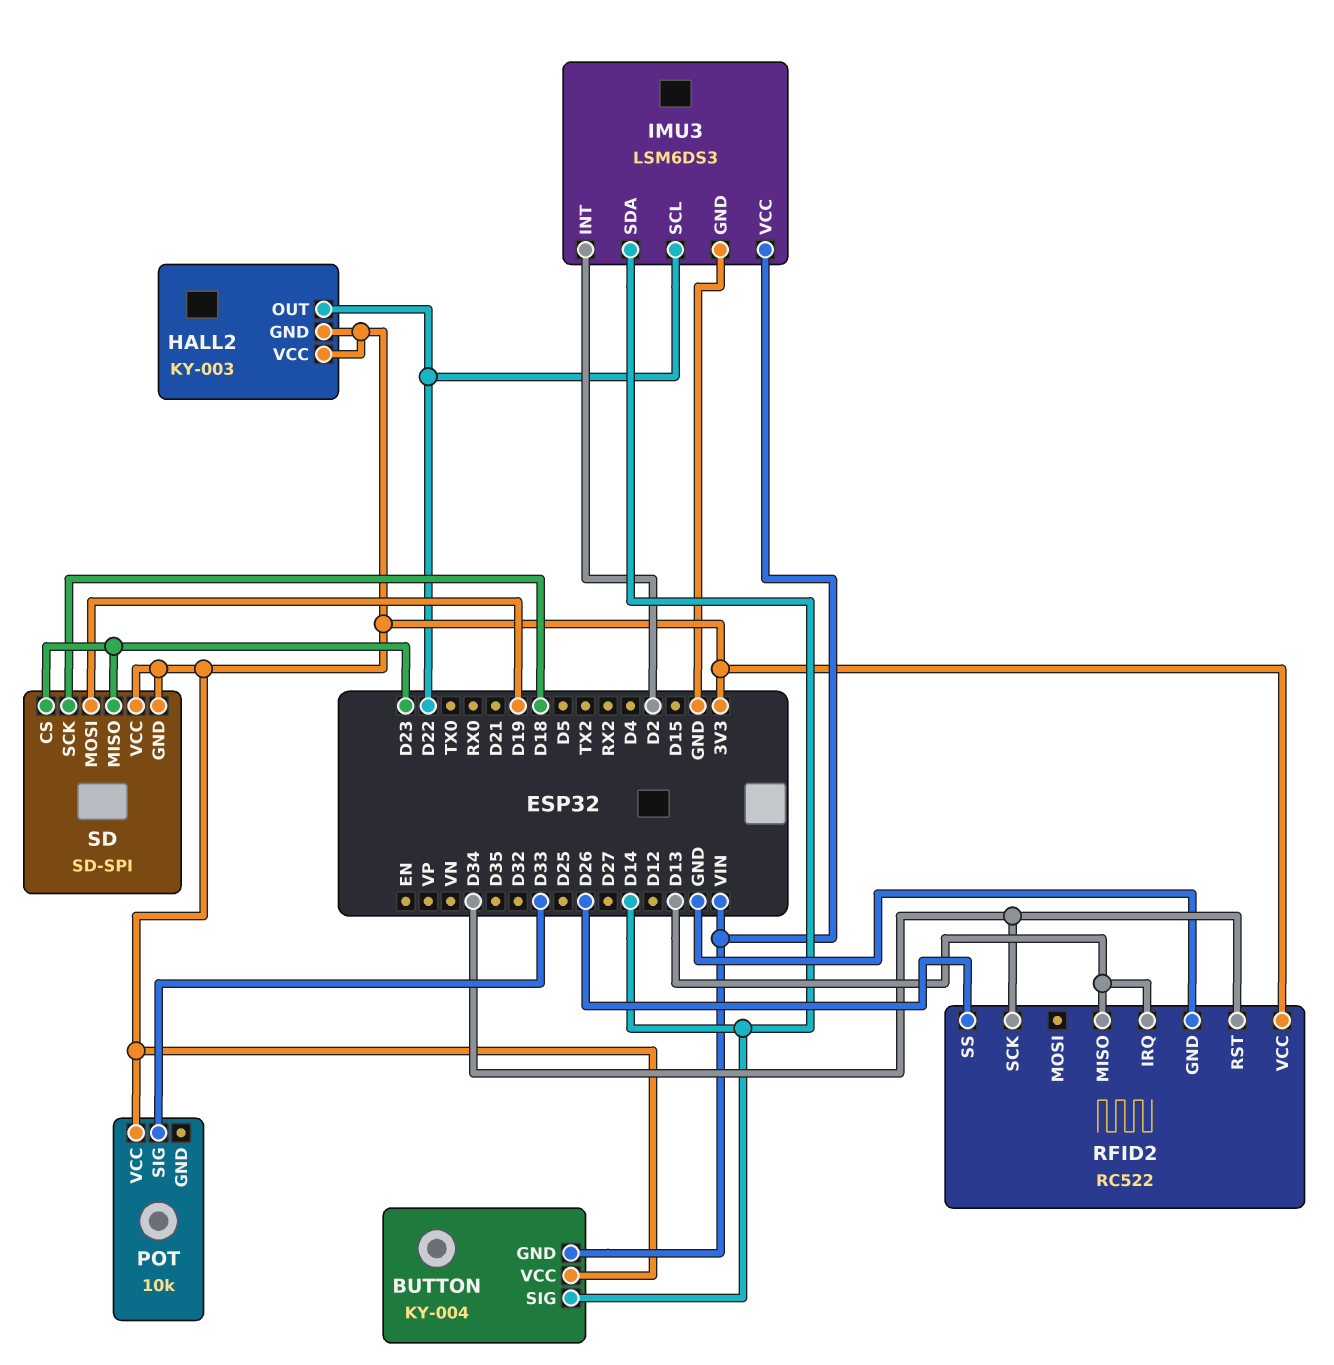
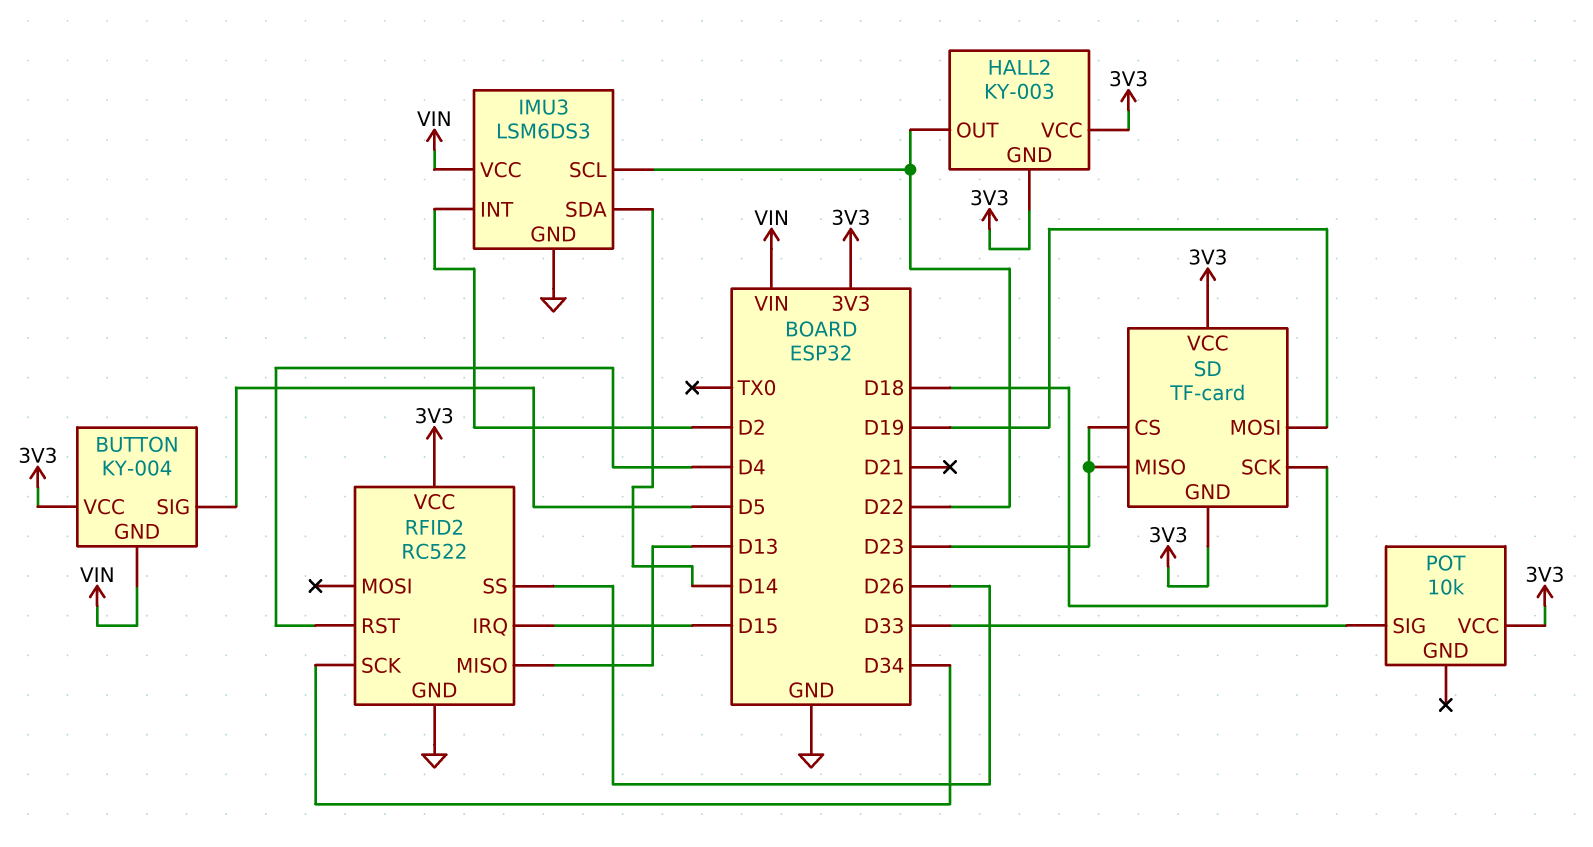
BUTTON pin SIG: D14 -> D5
RFID2 pin IRQ: D13 -> D15
RFID2 pin RST: D34 -> D4
SD: SD-SPI -> TF-card

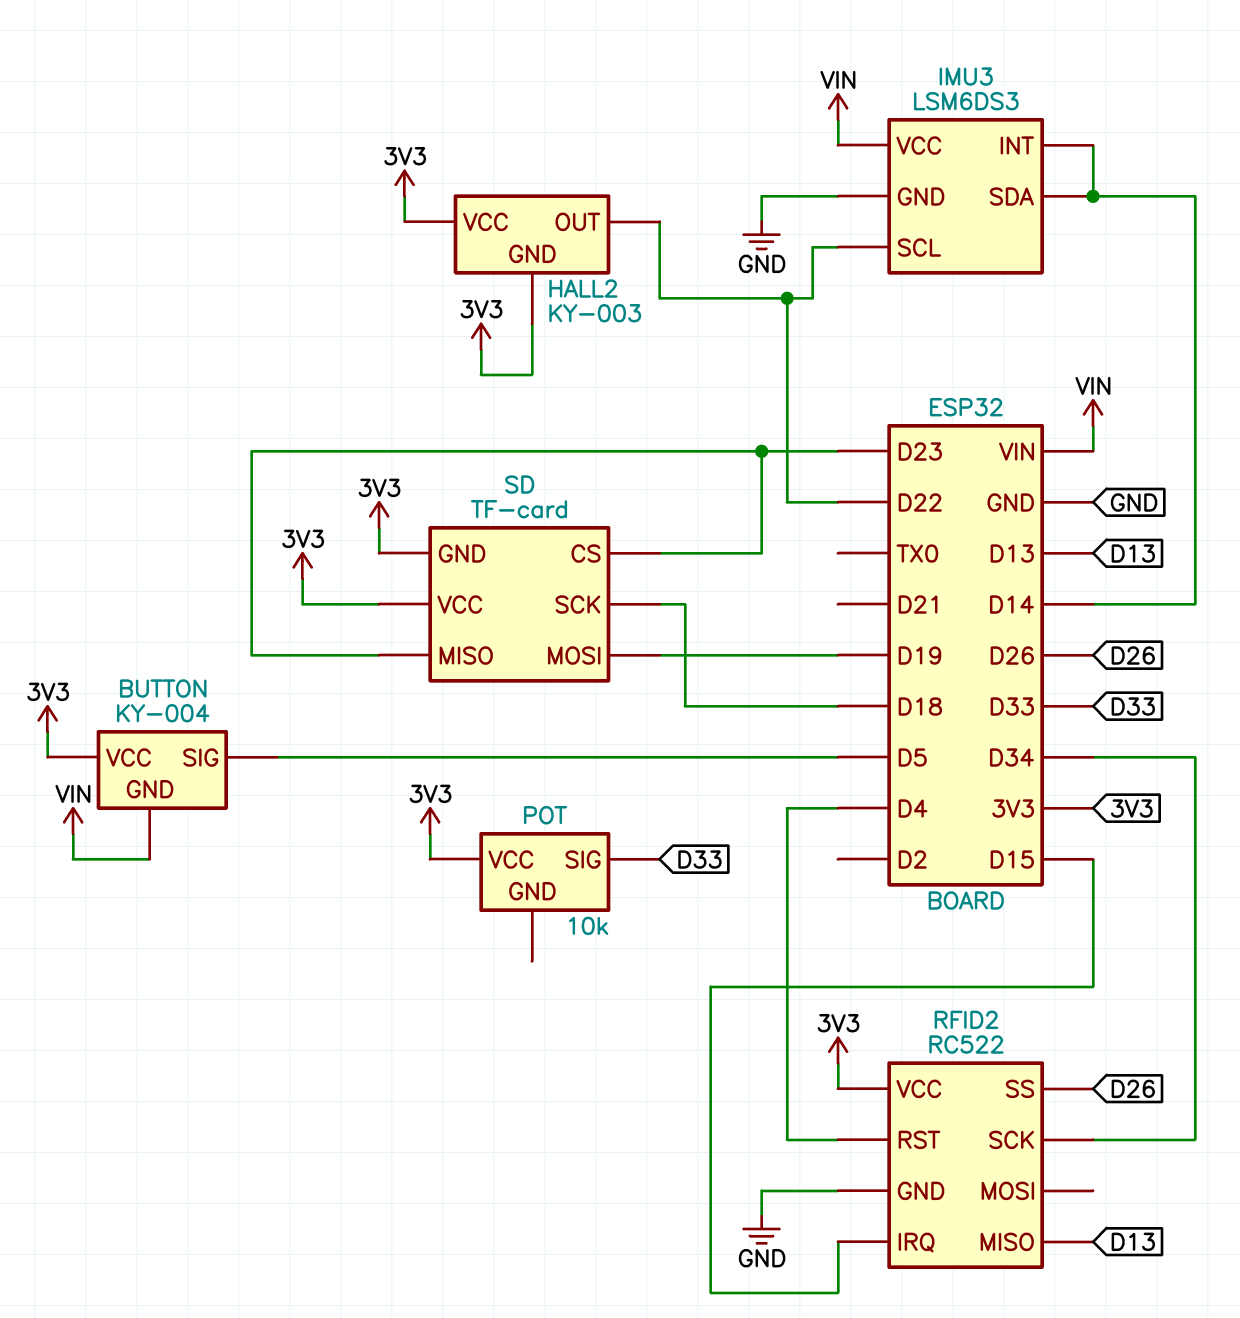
IMU3 pin INT: D2 -> D14

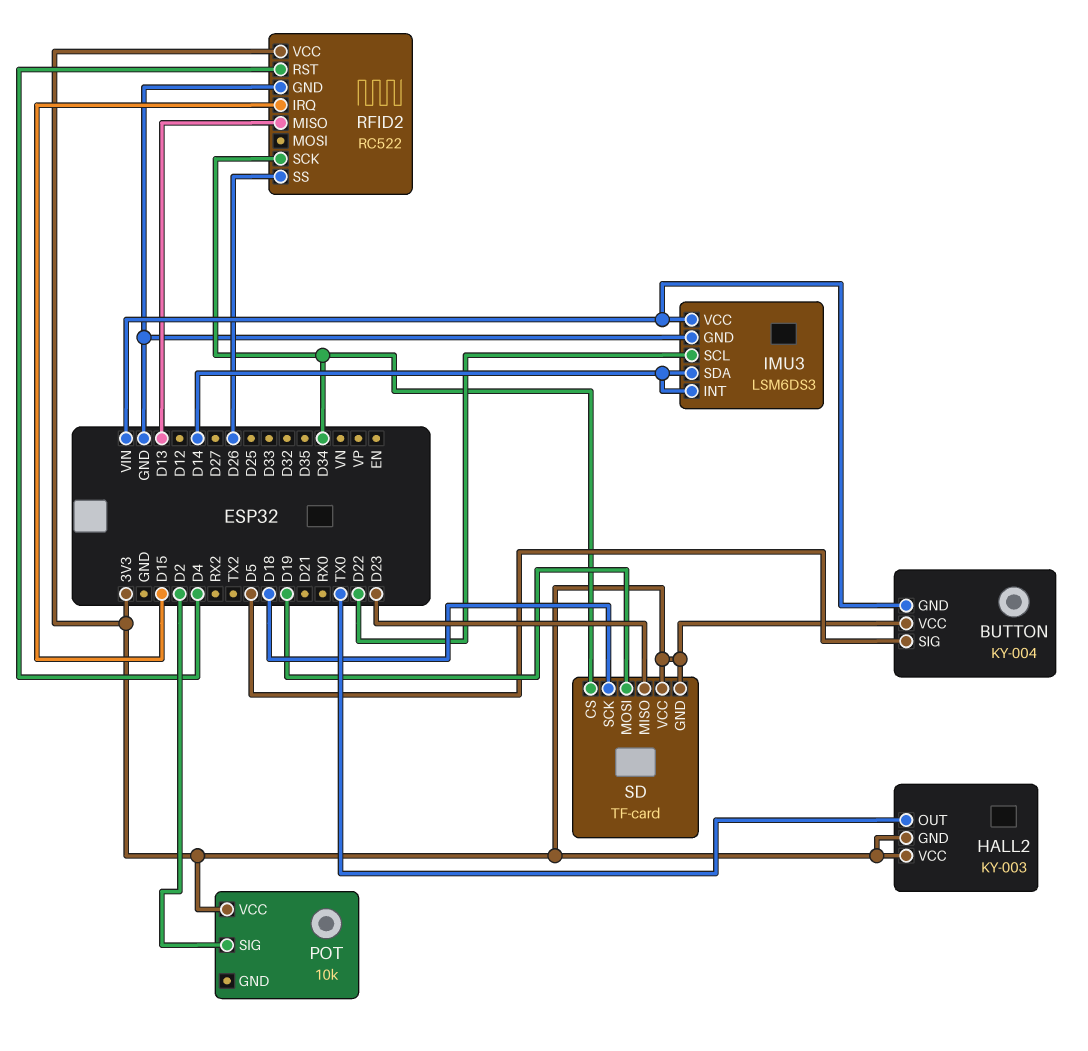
HALL2 pin OUT: D22 -> TX0
POT pin SIG: D33 -> D2
SD pin CS: D23 -> D34

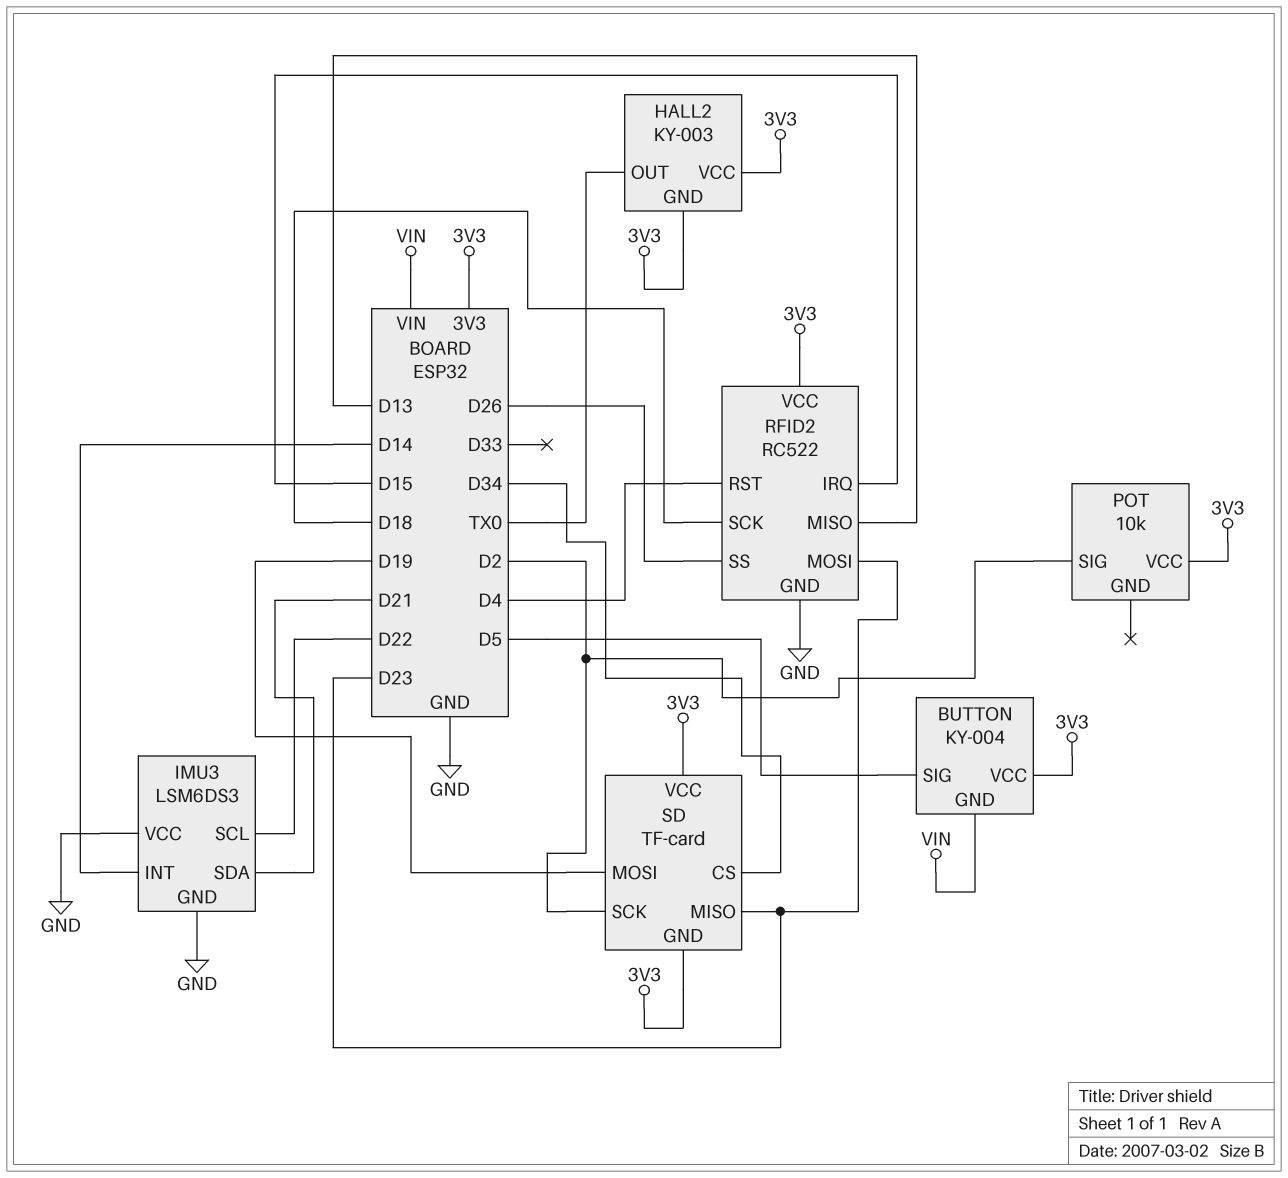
IMU3 pin SDA: D14 -> D21
IMU3 pin VCC: VIN -> GND
RFID2 pin MOSI: none -> D23
RFID2 pin SCK: D34 -> D18
SD pin SCK: D18 -> D2

